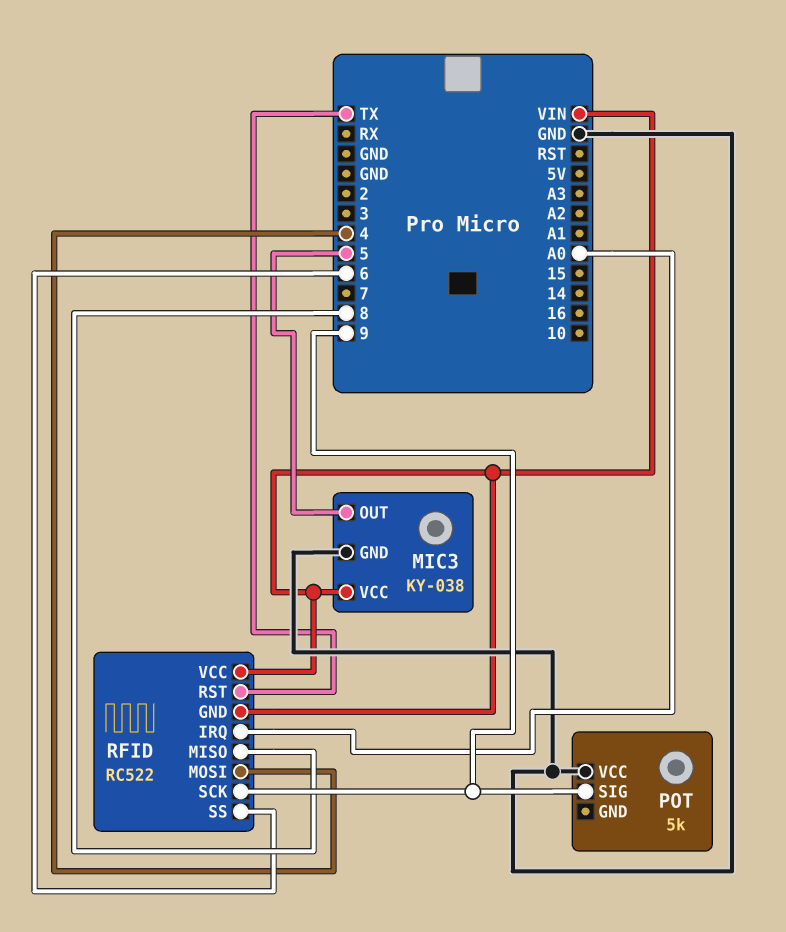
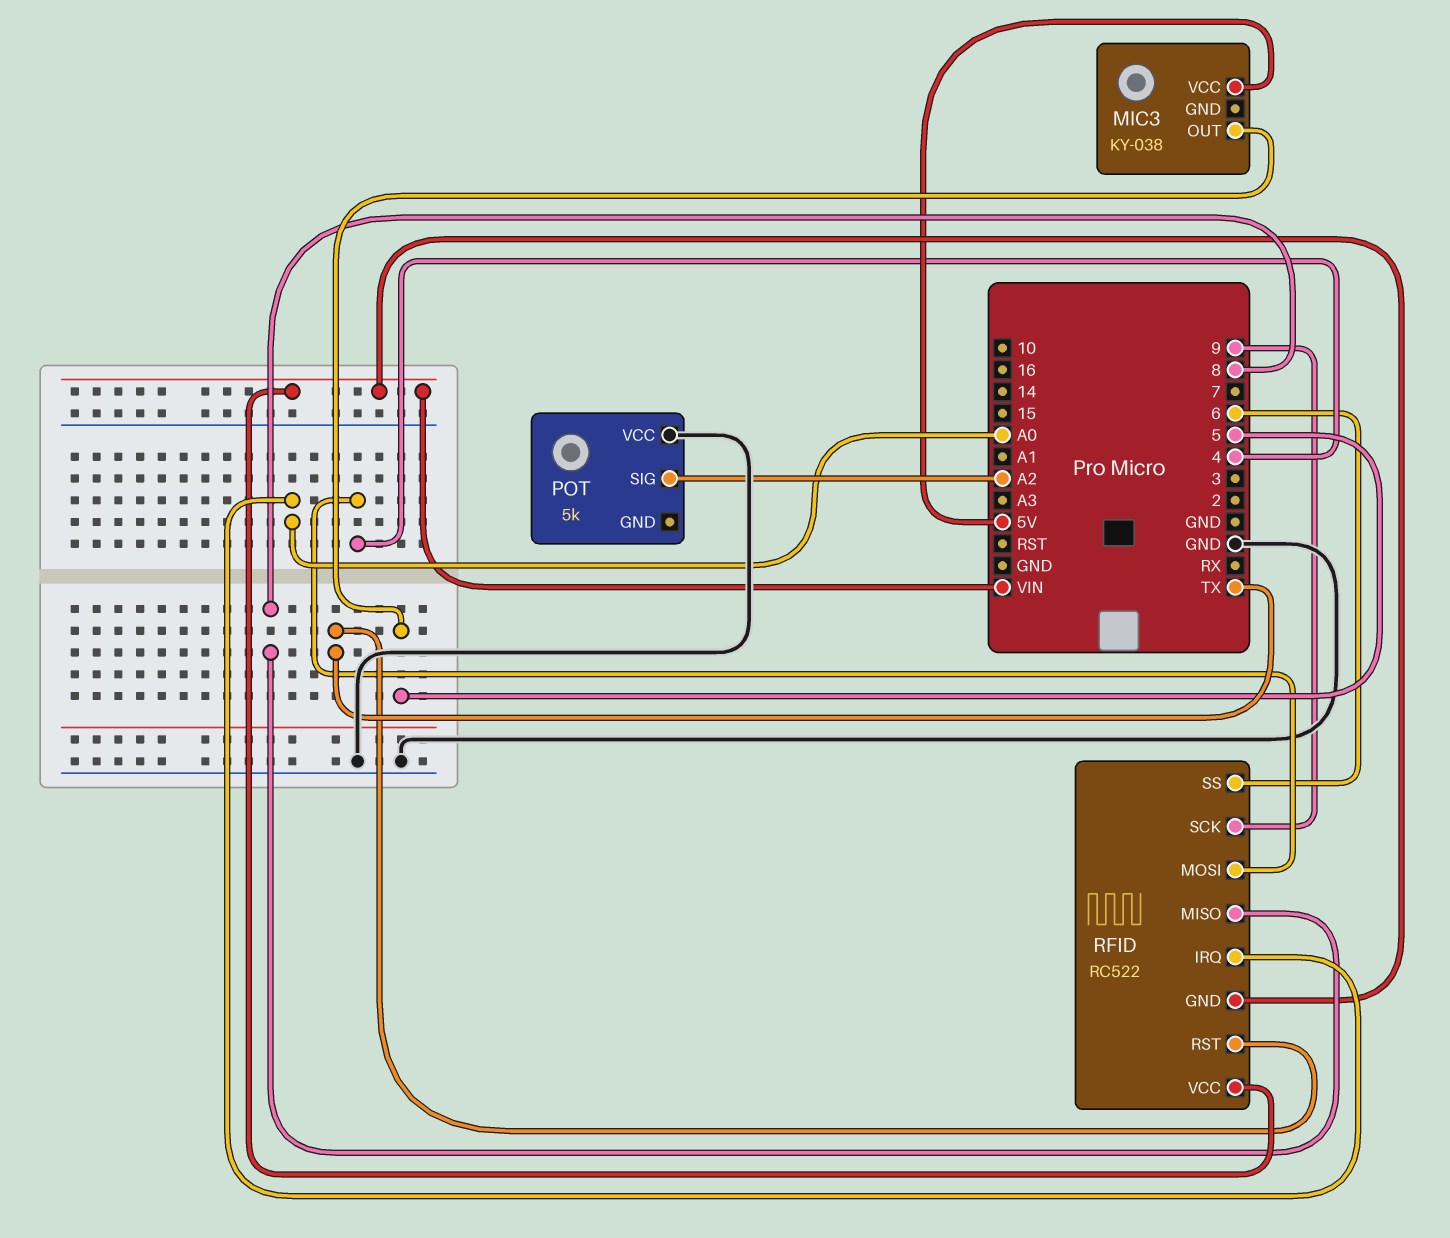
MIC3 pin GND: GND -> none
MIC3 pin VCC: VIN -> 5V
POT pin SIG: 9 -> A2

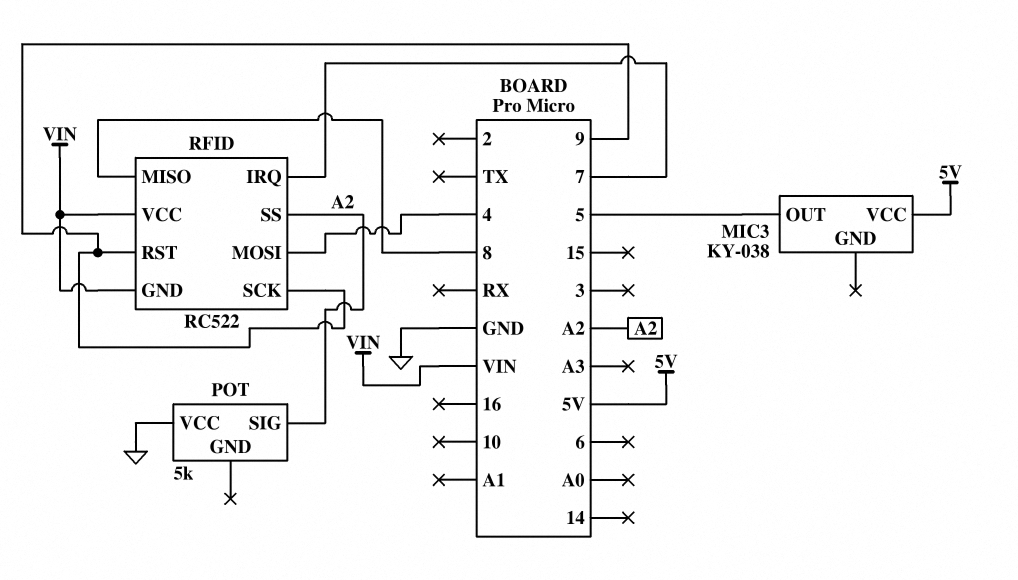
RFID pin IRQ: A0 -> 7
RFID pin RST: TX -> 9
RFID pin SS: 6 -> A2

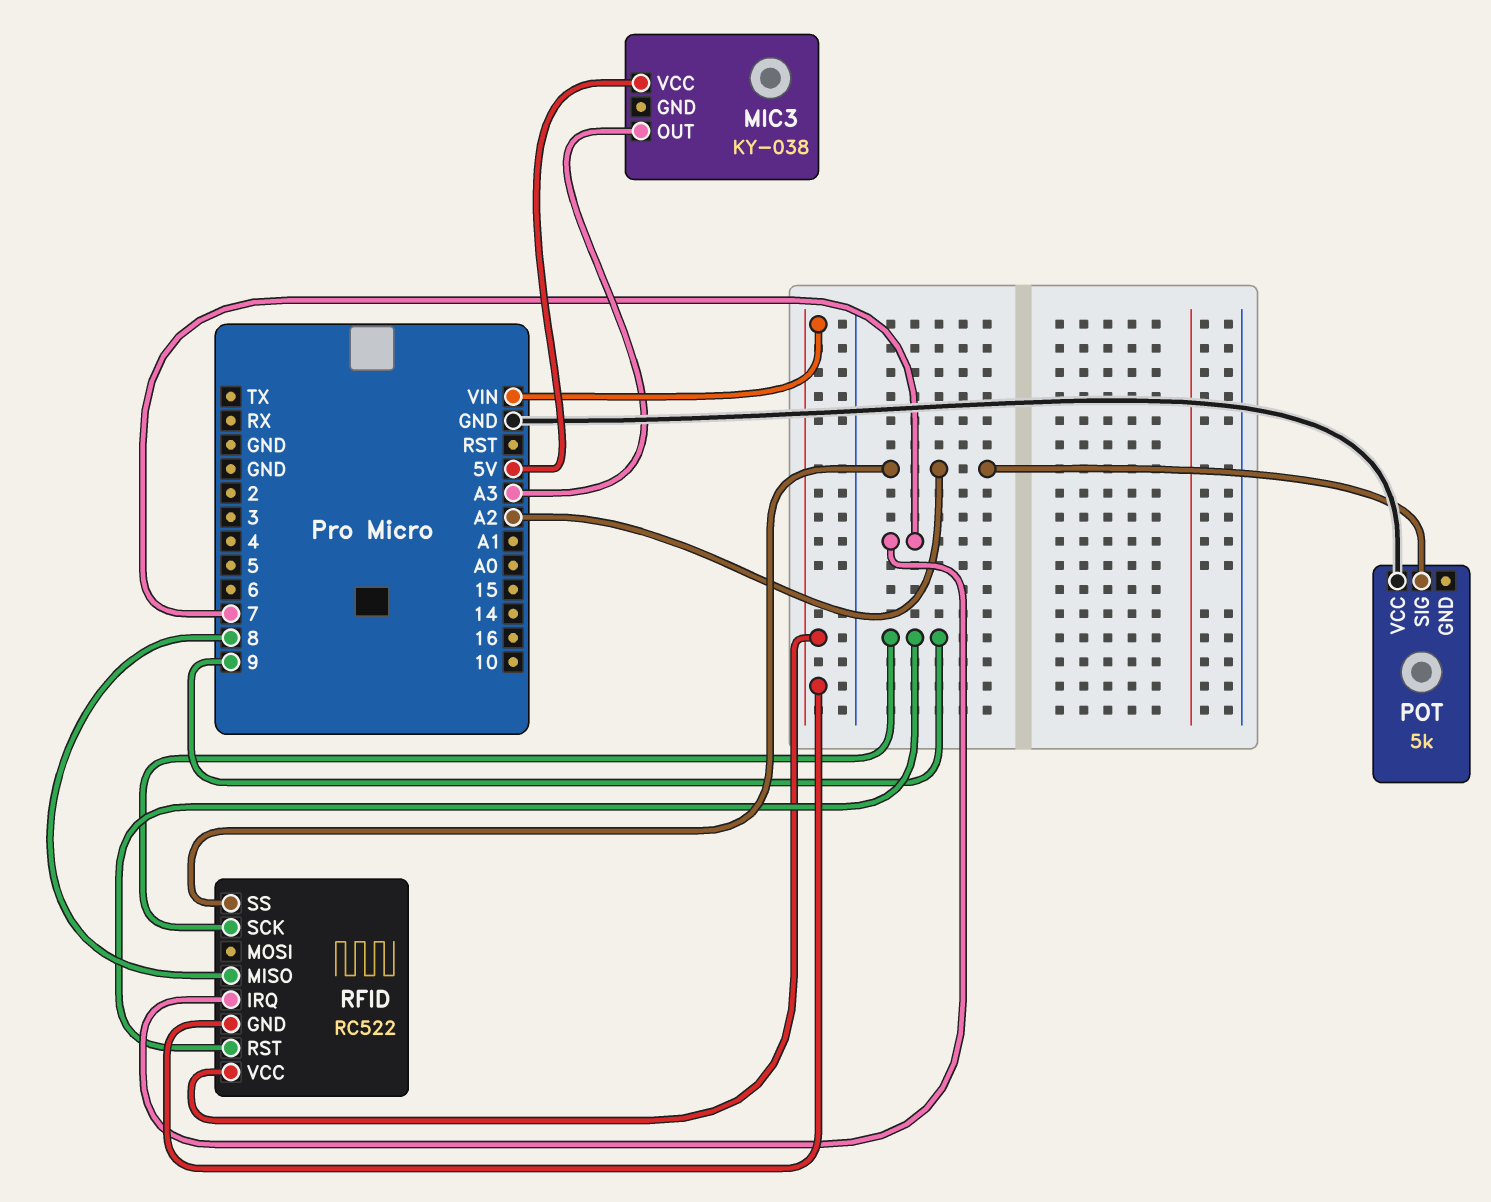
MIC3 pin OUT: 5 -> A3
RFID pin MOSI: 4 -> none

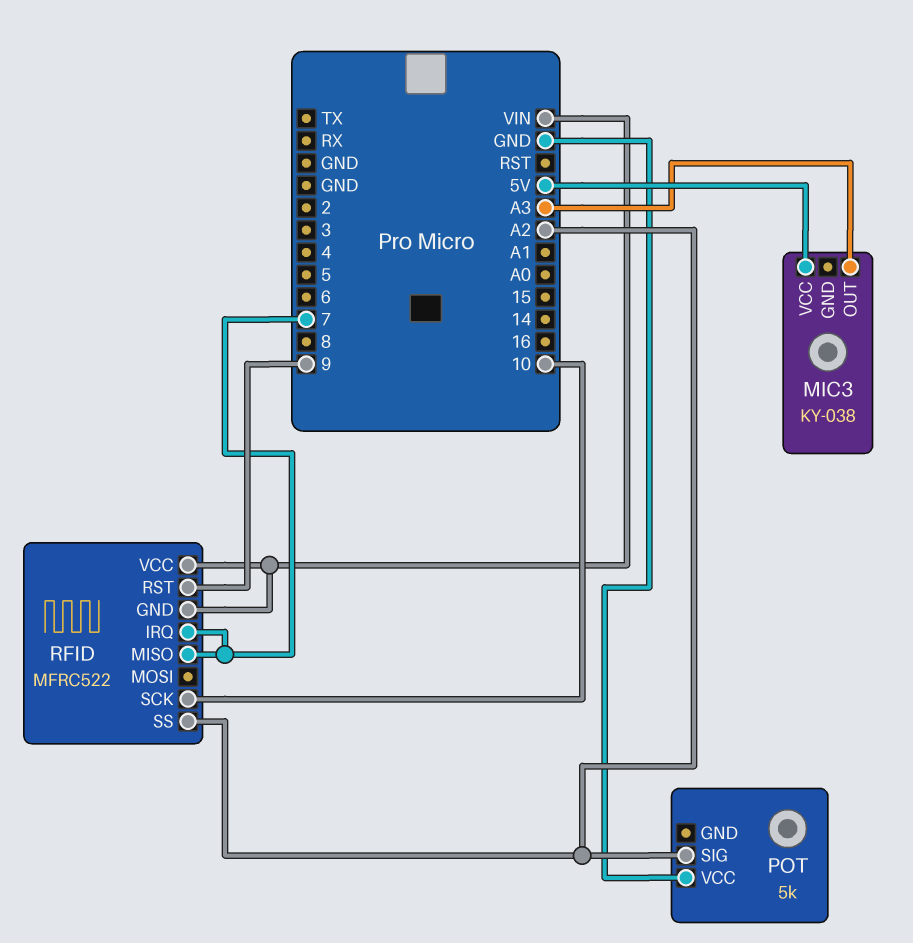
RFID: RC522 -> MFRC522
RFID pin MISO: 8 -> 7
RFID pin SCK: 9 -> 10

